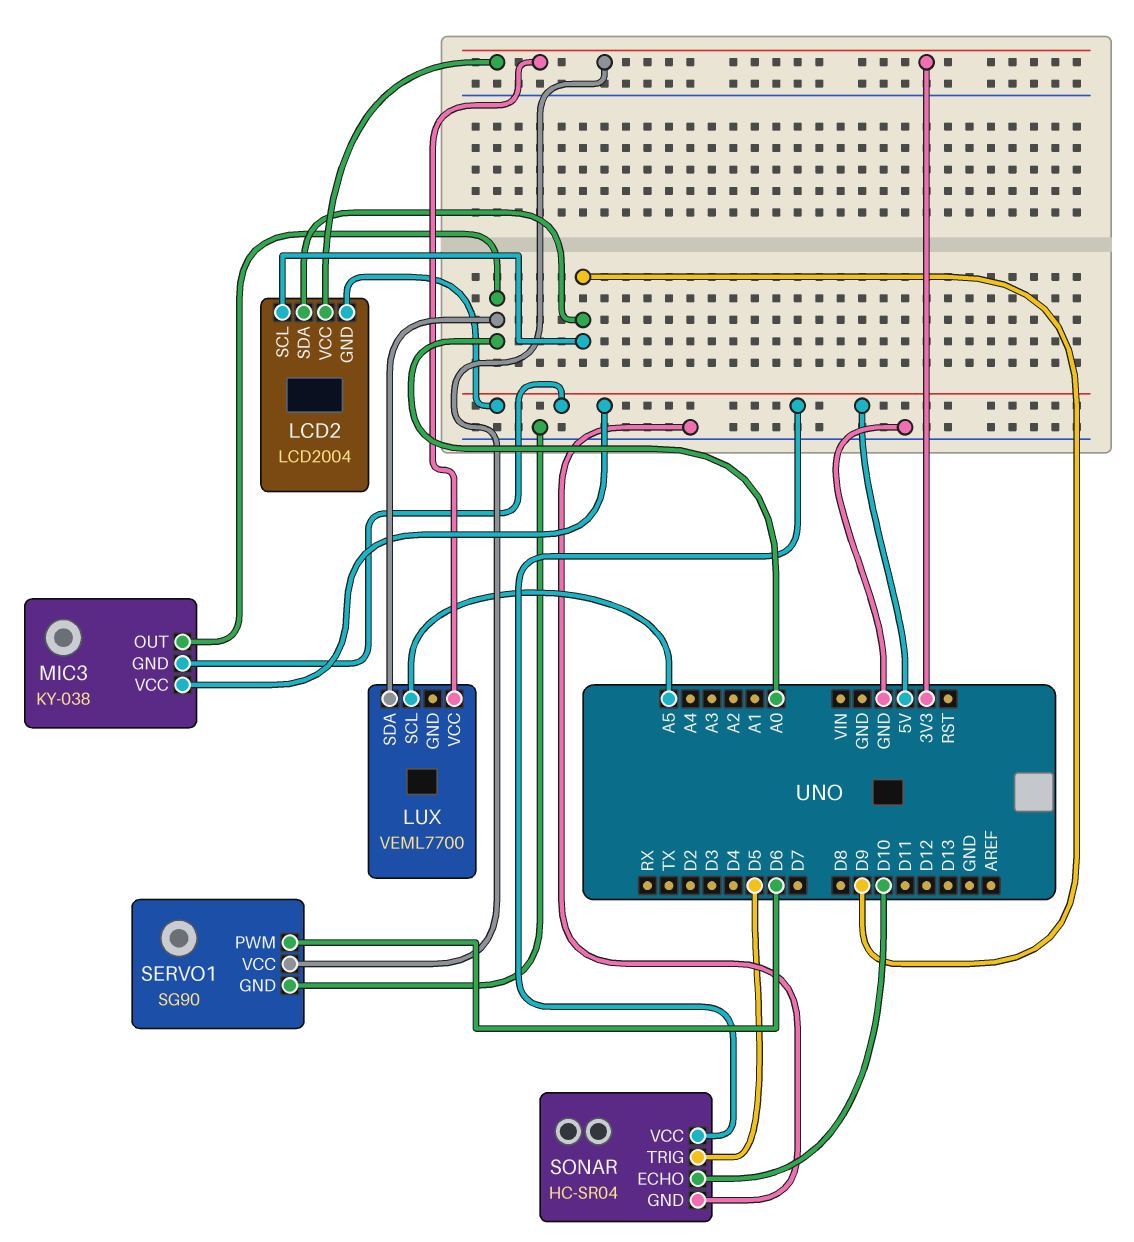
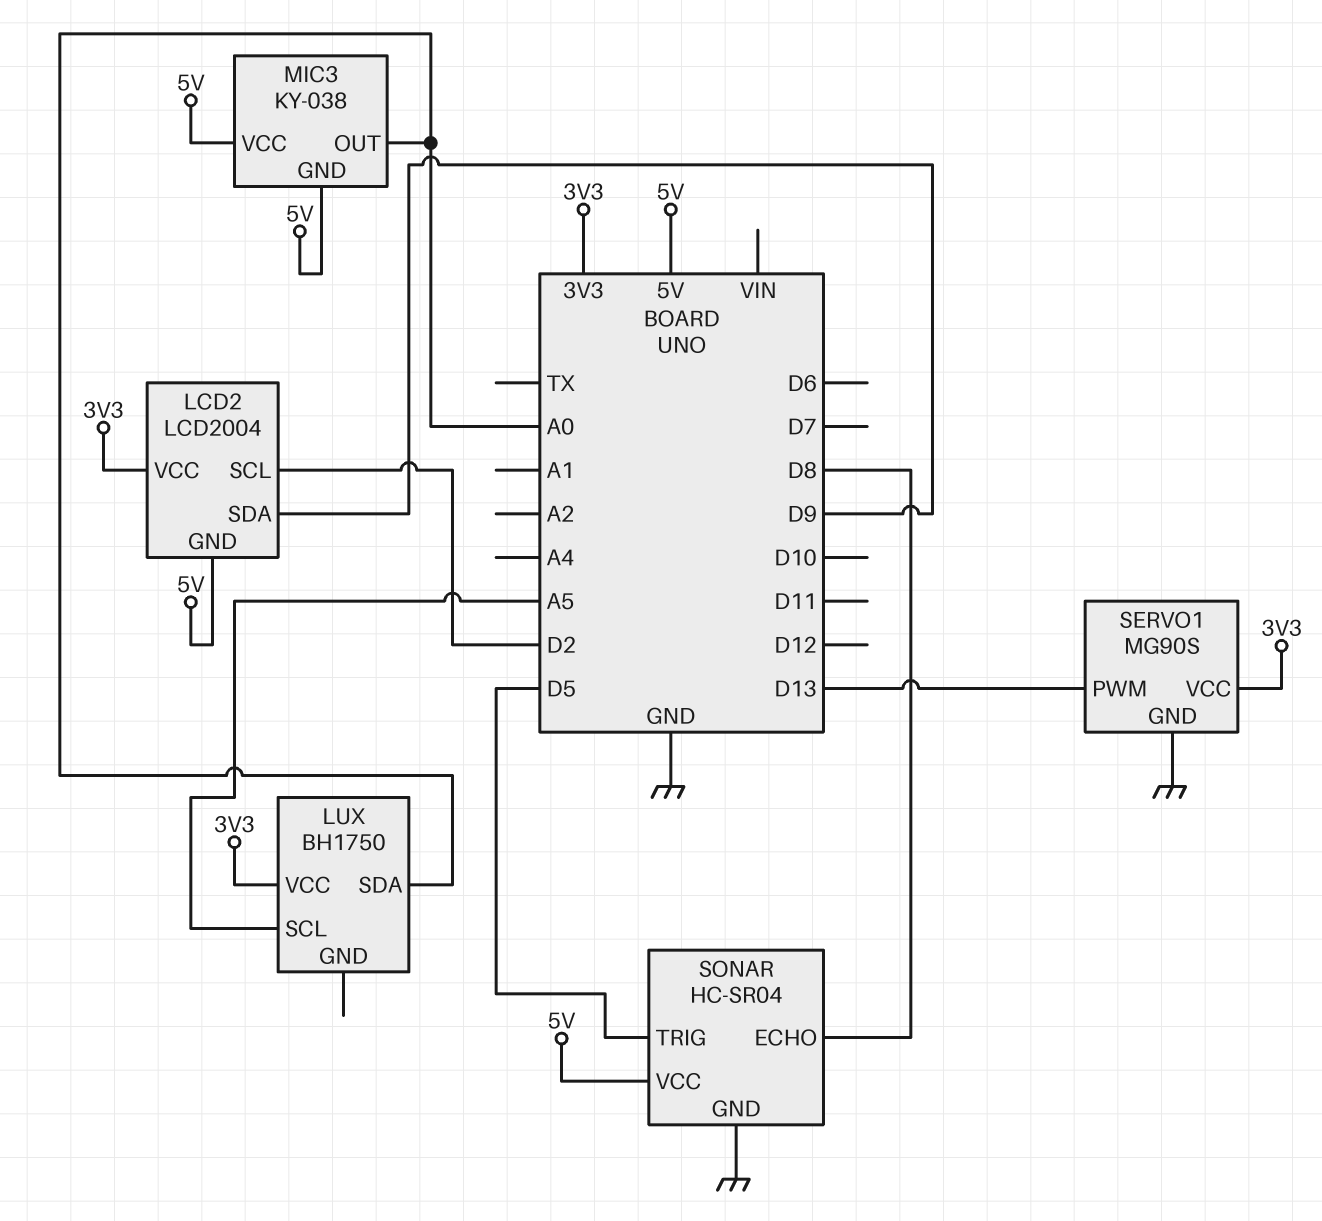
LCD2 pin SCL: D9 -> D2
LUX: VEML7700 -> BH1750
SERVO1: SG90 -> MG90S
SERVO1 pin PWM: D6 -> D13
SONAR pin ECHO: D10 -> D8

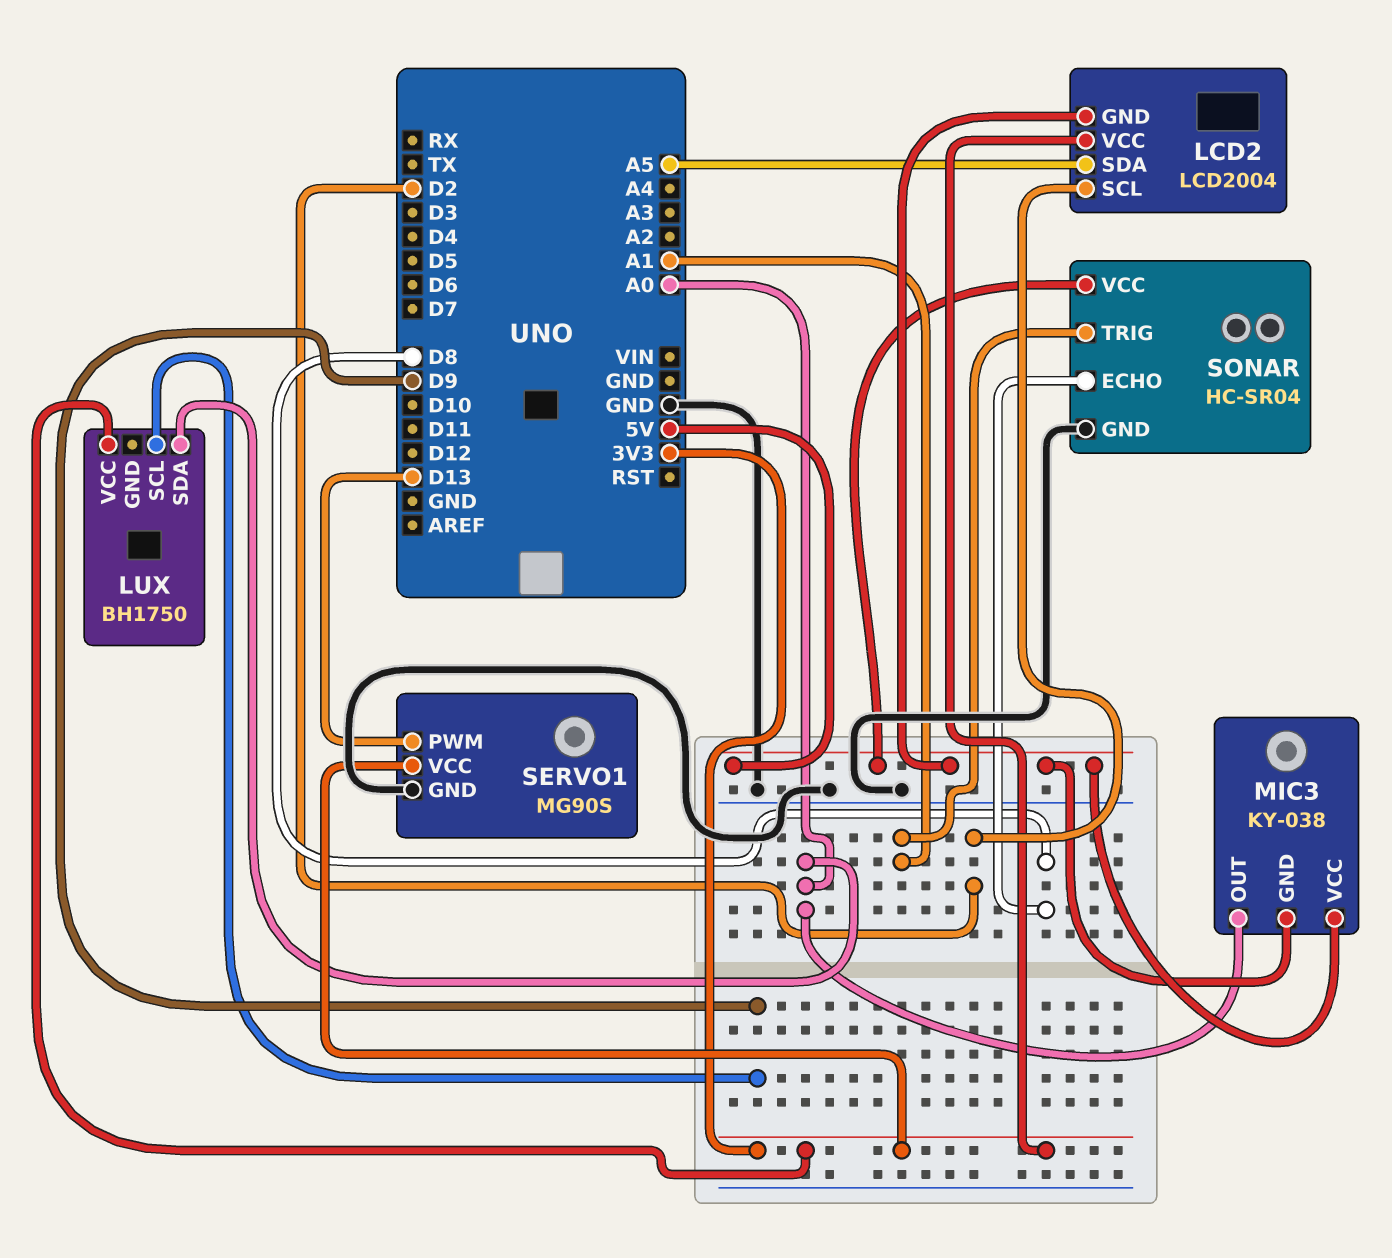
LCD2 pin SDA: D9 -> A5
LUX pin SCL: A5 -> D9
SONAR pin TRIG: D5 -> A1

